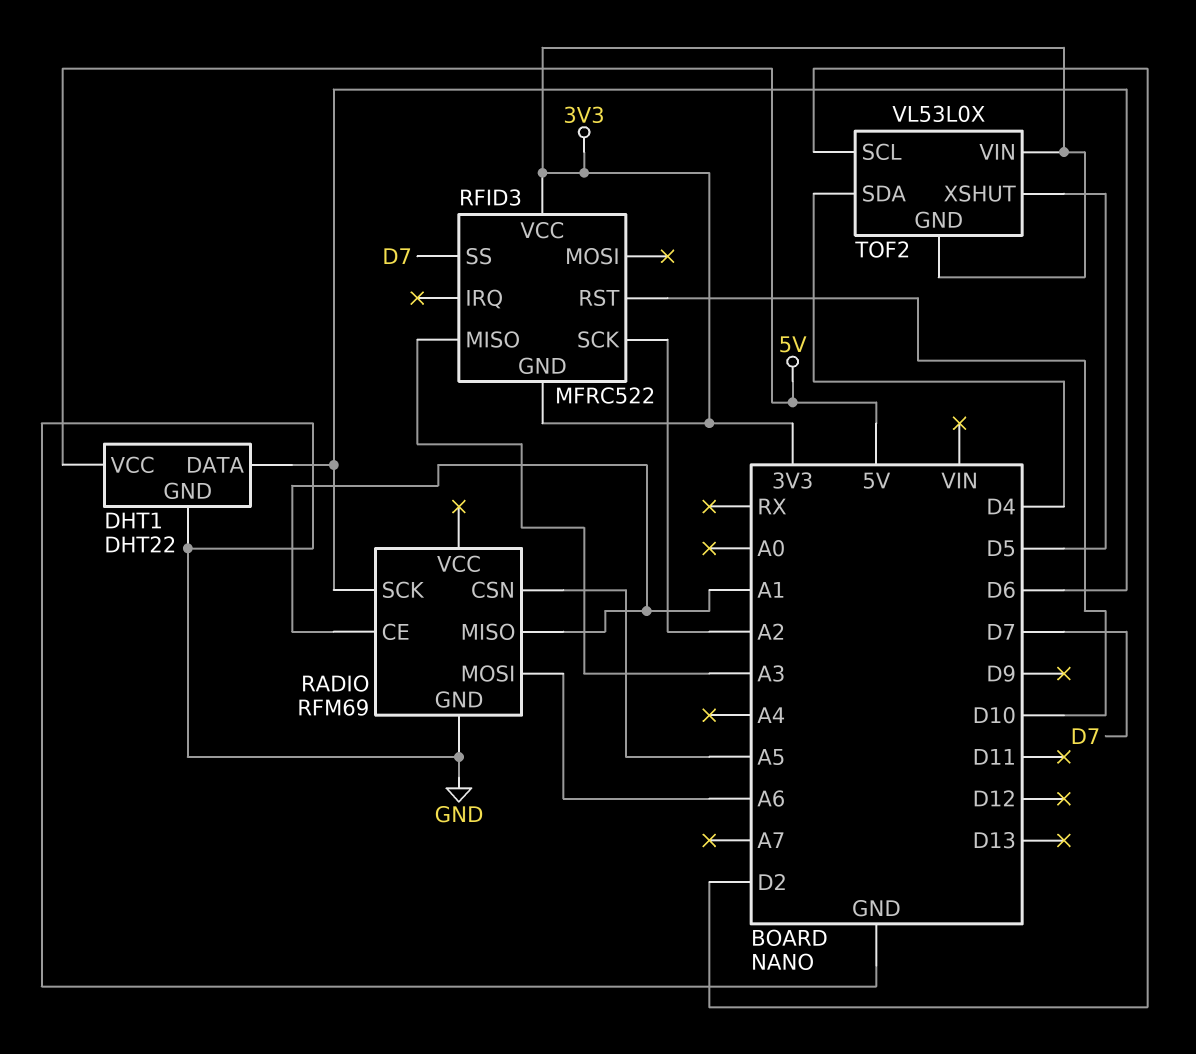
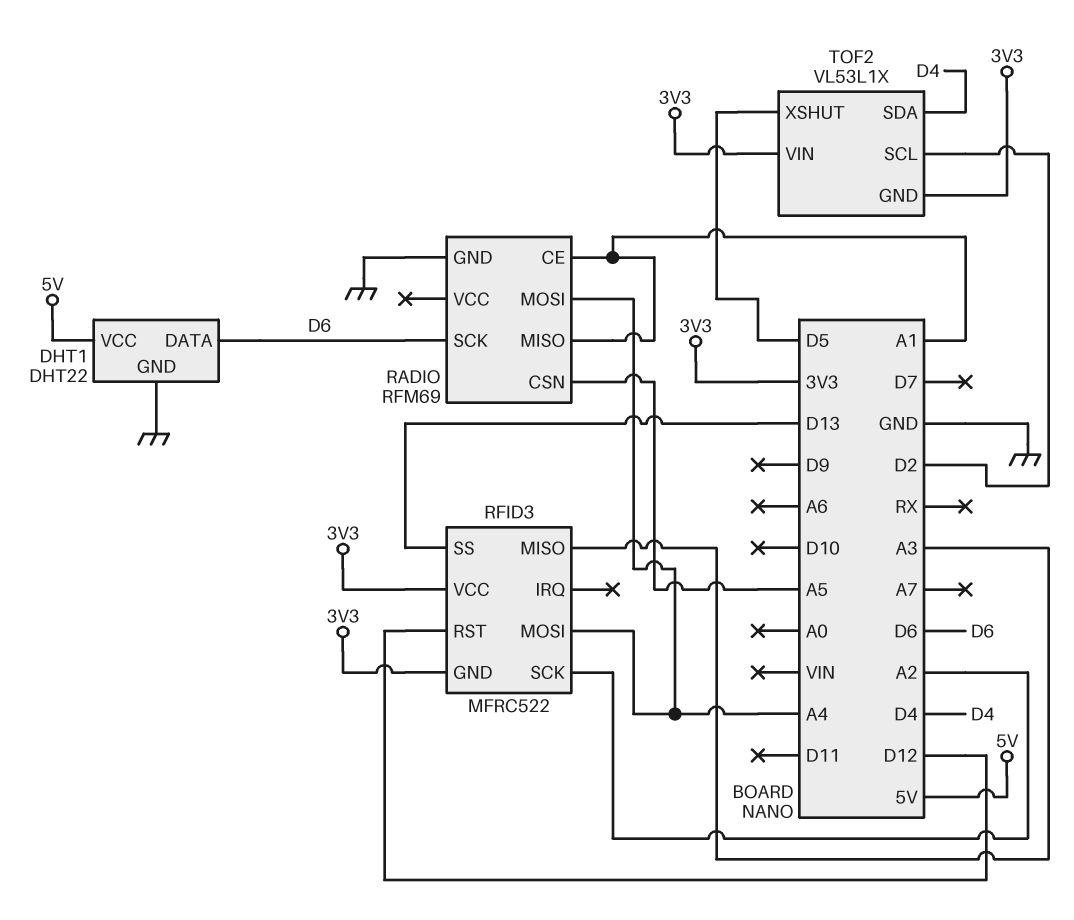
RADIO pin MOSI: A6 -> A4
RFID3 pin MOSI: none -> A4
RFID3 pin RST: D10 -> D12
RFID3 pin SS: D7 -> D13
TOF2: VL53L0X -> VL53L1X

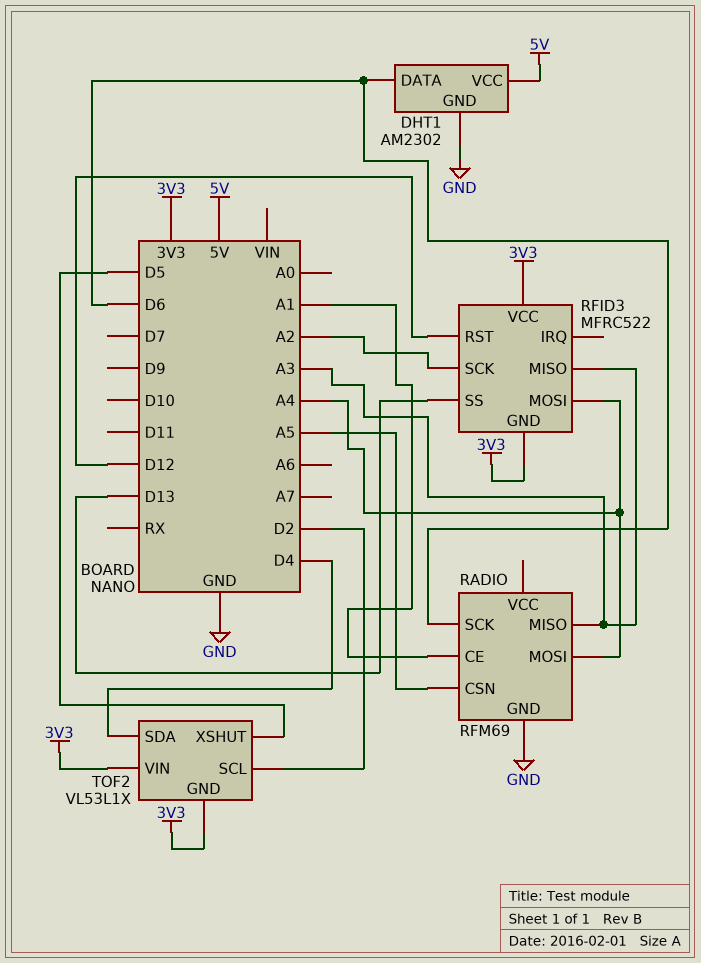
DHT1: DHT22 -> AM2302
RADIO pin MISO: A1 -> A3

